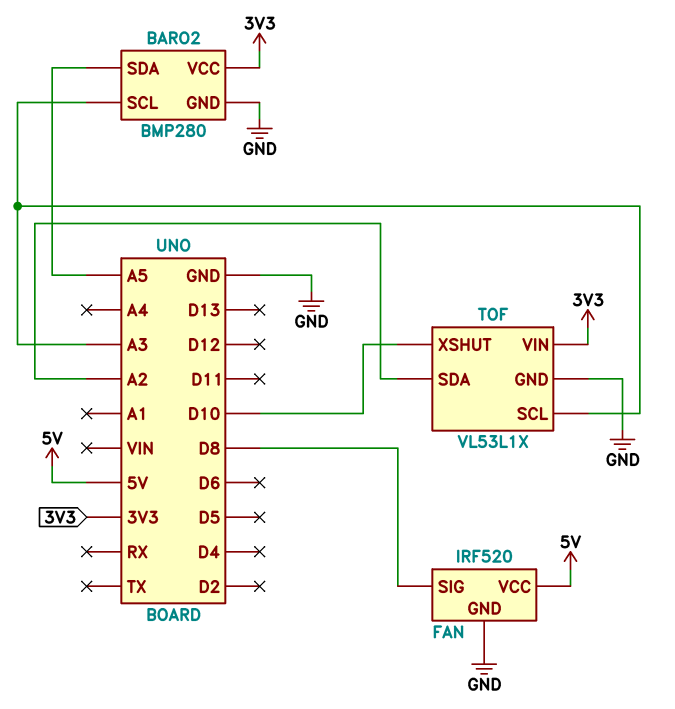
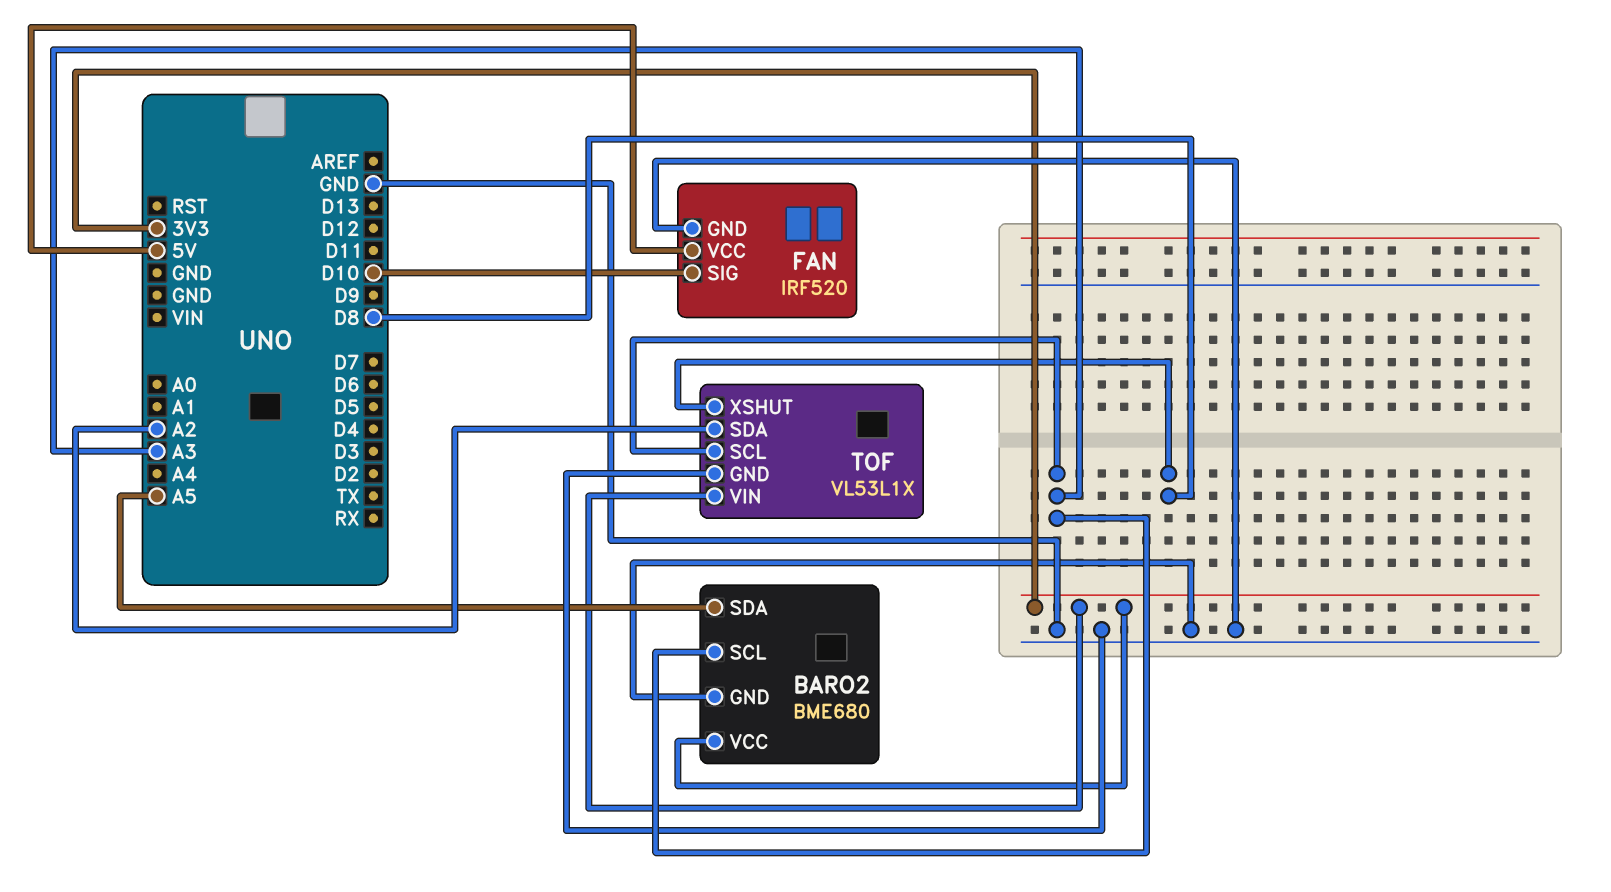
BARO2: BMP280 -> BME680
FAN pin SIG: D8 -> D10
TOF pin XSHUT: D10 -> D8

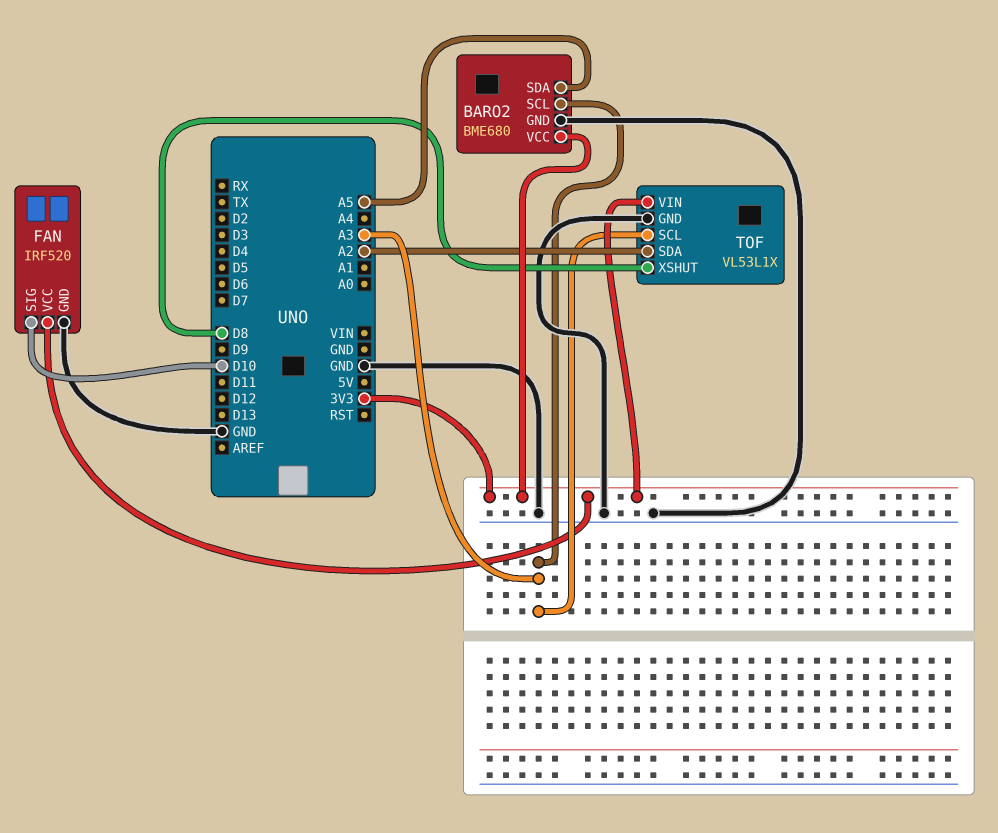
FAN pin VCC: 5V -> 3V3

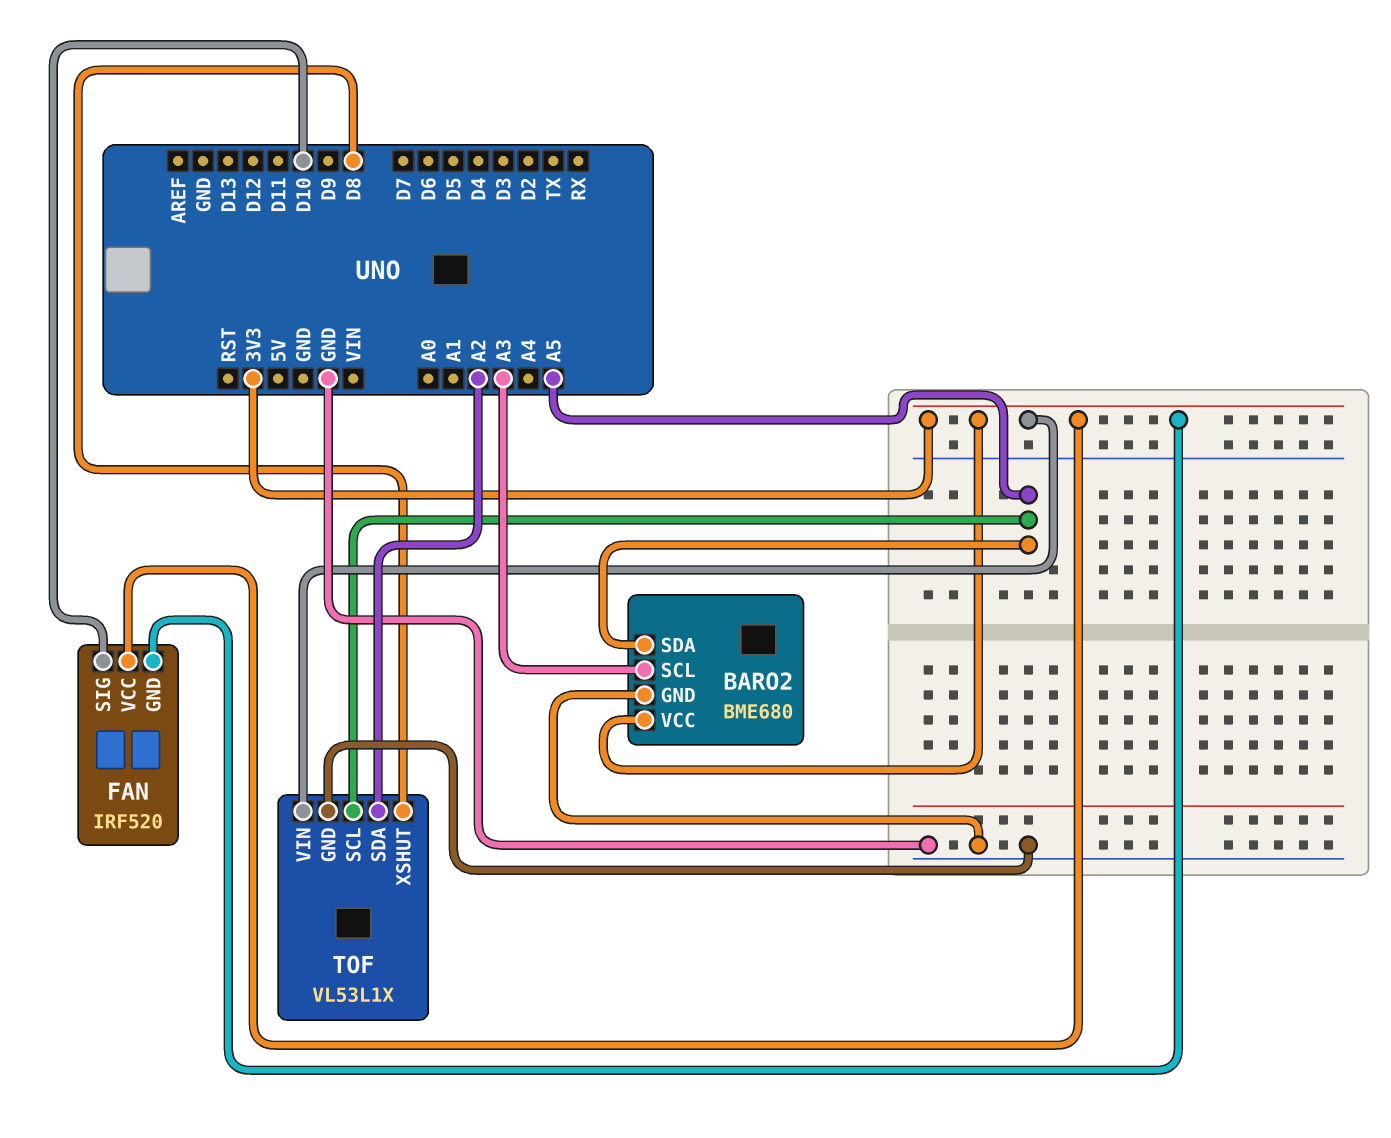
FAN pin GND: GND -> 3V3
TOF pin SCL: A3 -> A5

